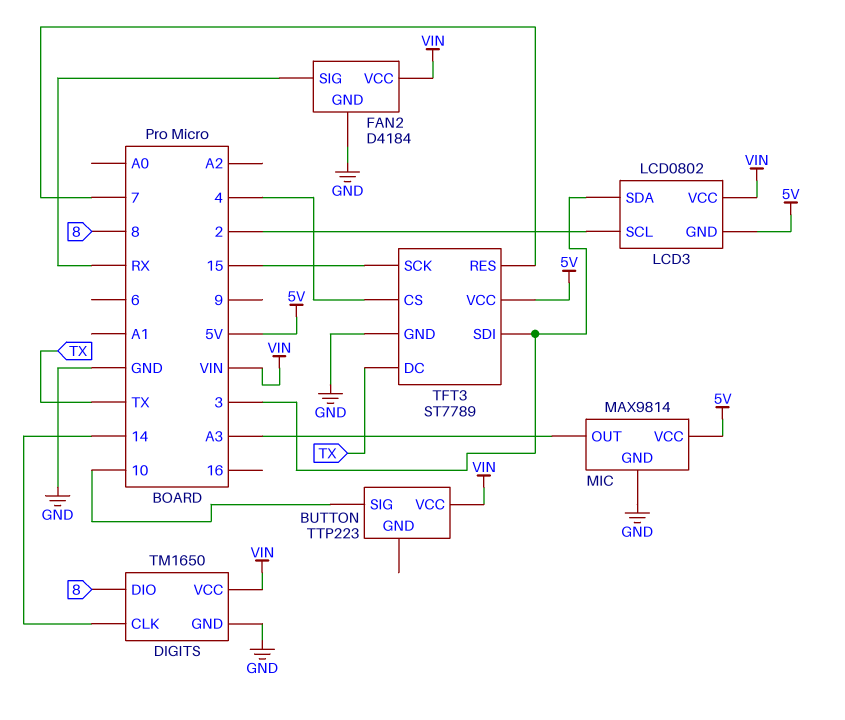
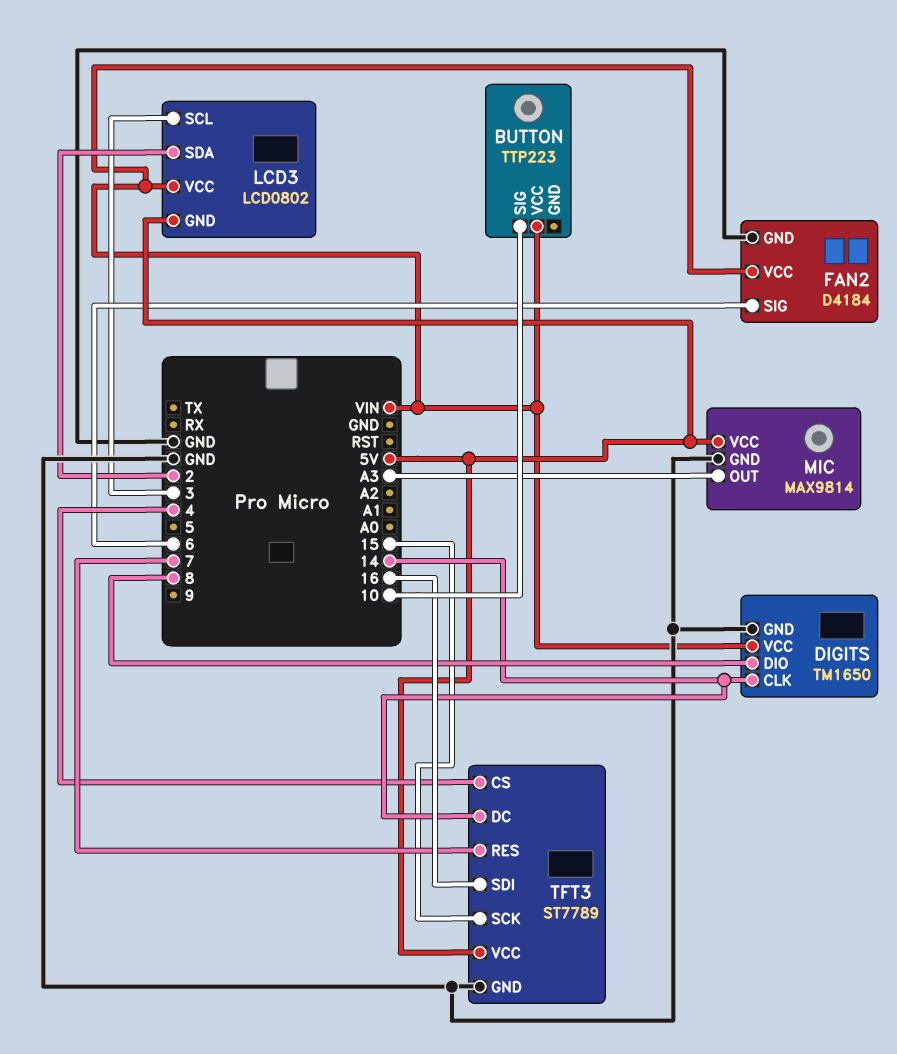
FAN2 pin SIG: RX -> 6
LCD3 pin SCL: 2 -> 3
LCD3 pin SDA: 3 -> 2
TFT3 pin DC: TX -> 14
TFT3 pin SDI: 3 -> 16

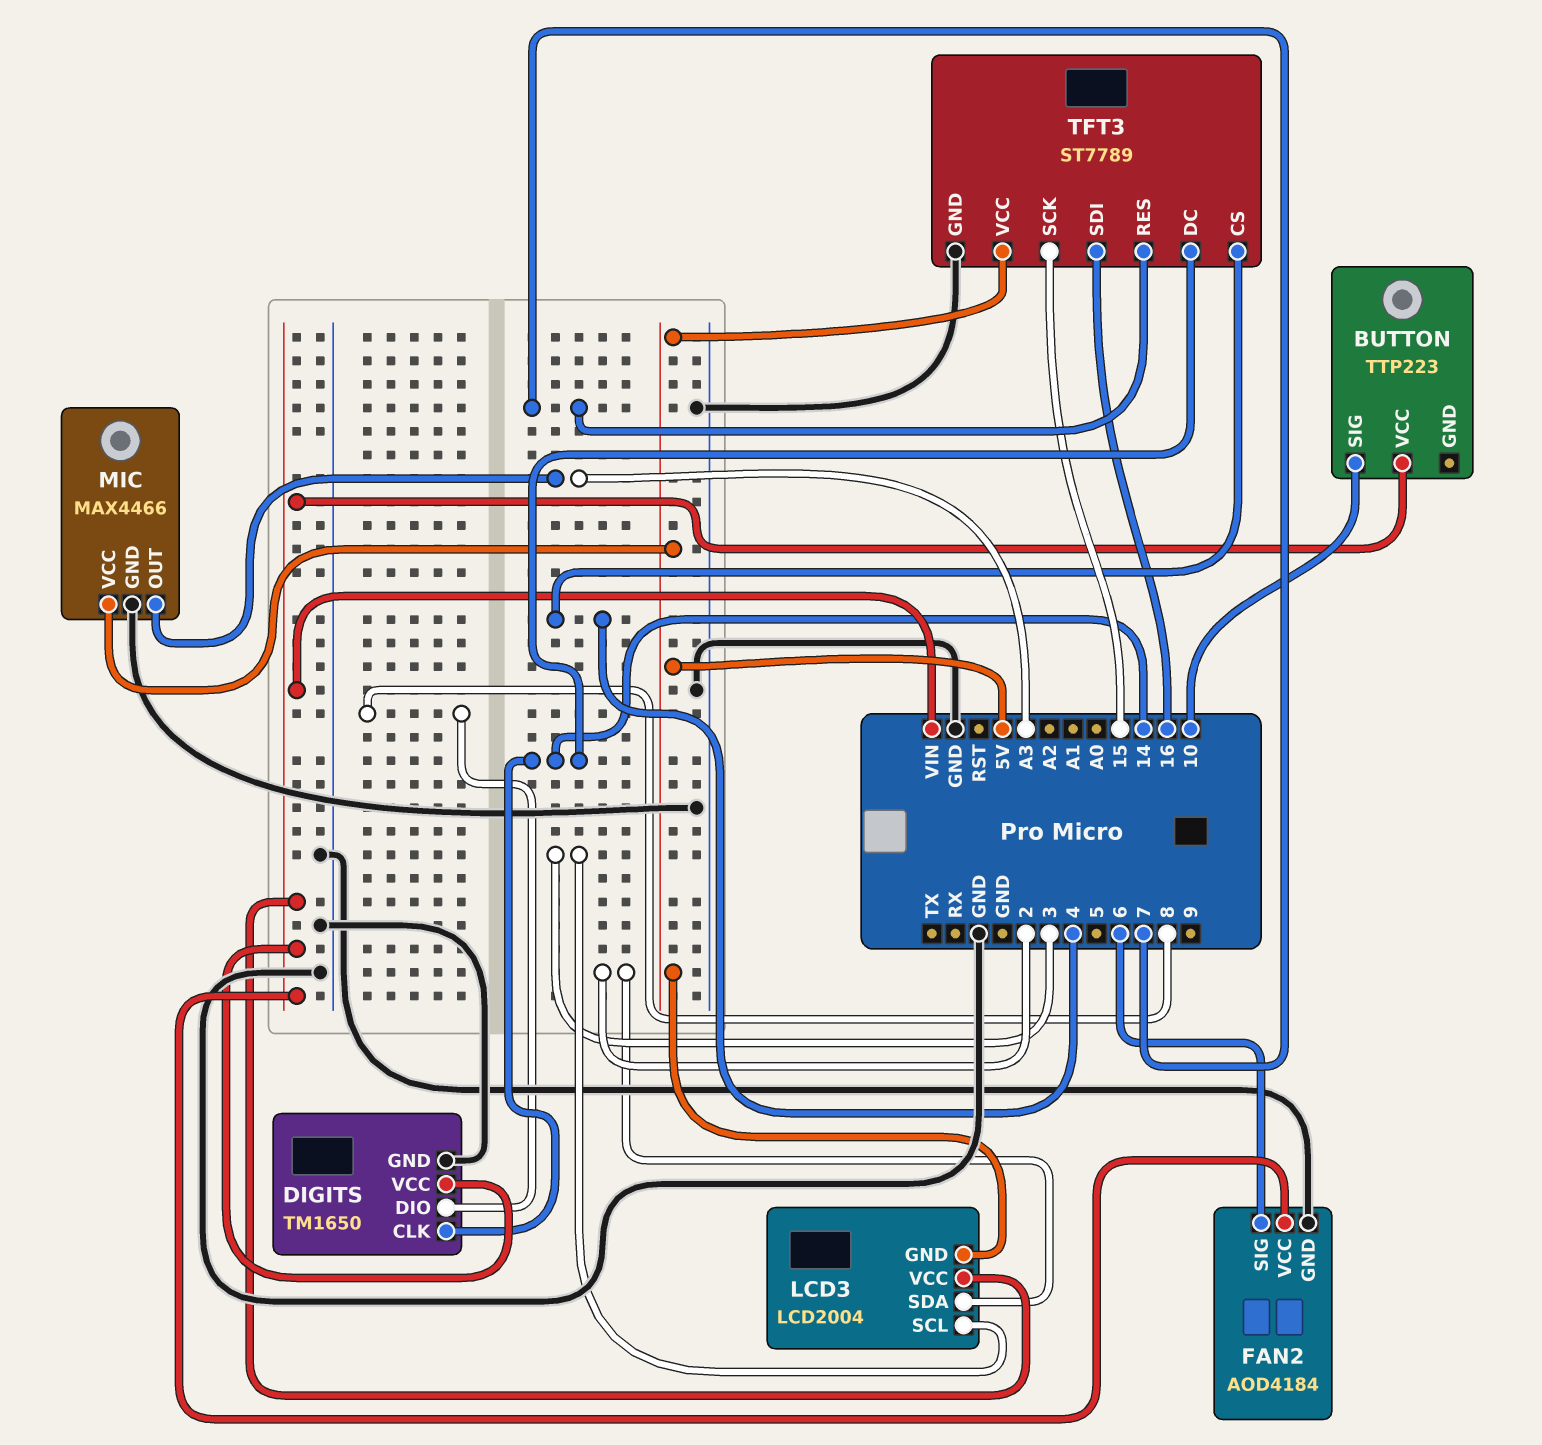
FAN2: D4184 -> AOD4184
LCD3: LCD0802 -> LCD2004
MIC: MAX9814 -> MAX4466

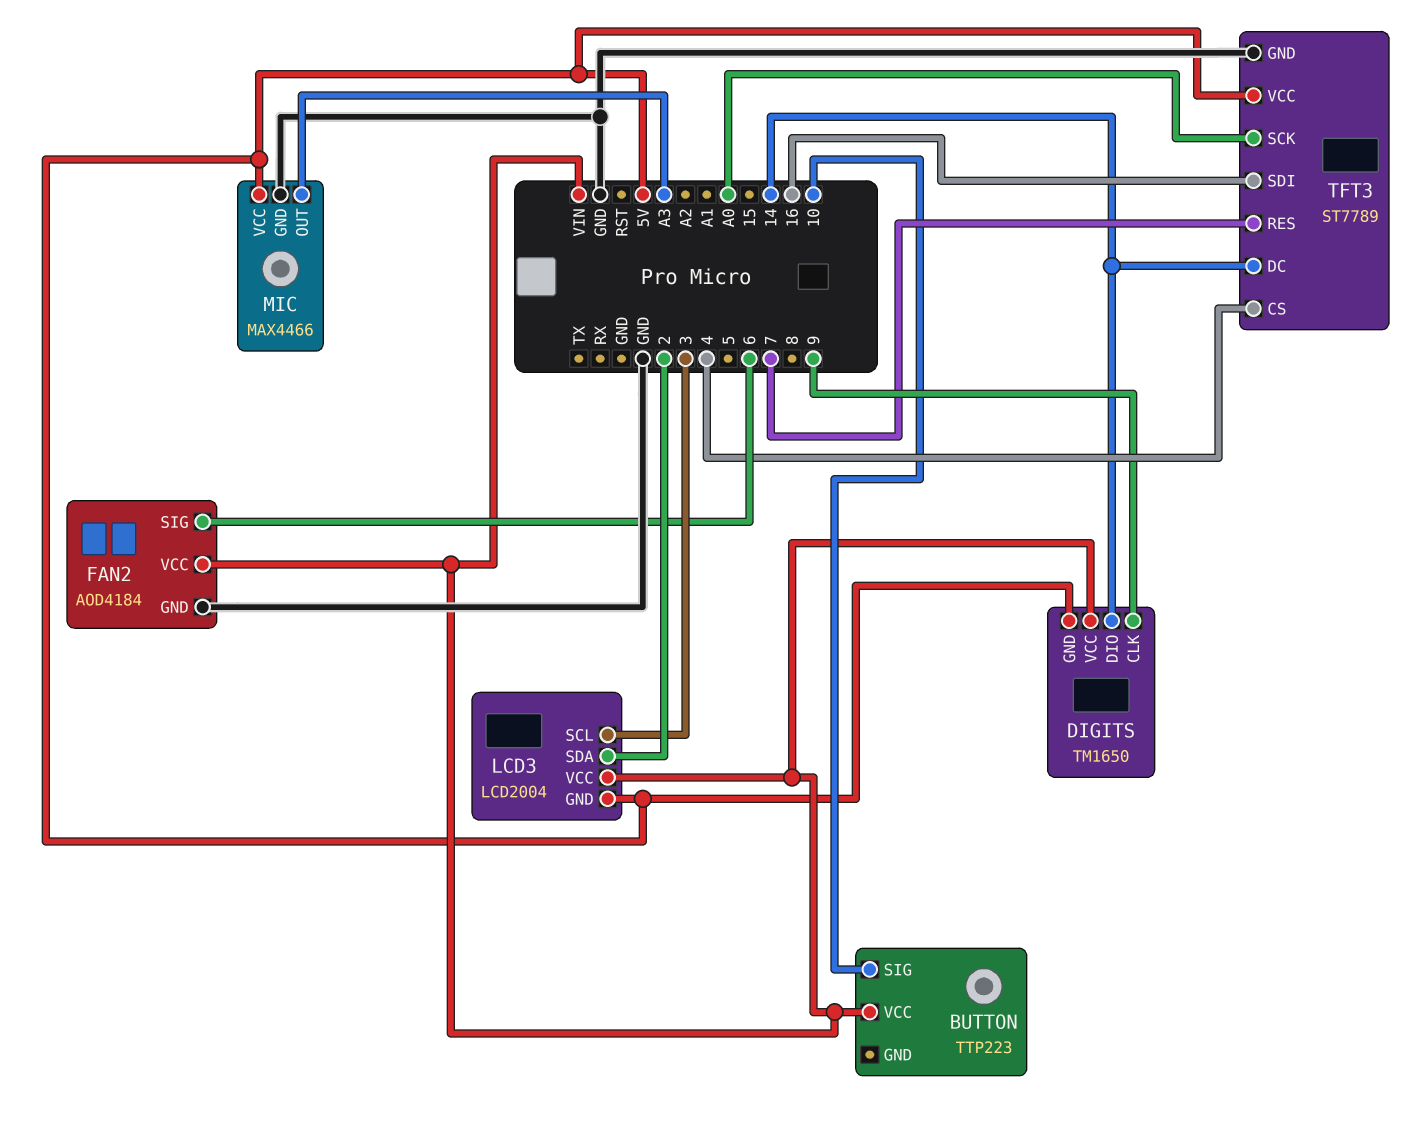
DIGITS pin CLK: 14 -> 9
DIGITS pin DIO: 8 -> 14
DIGITS pin GND: GND -> 5V
TFT3 pin SCK: 15 -> A0

